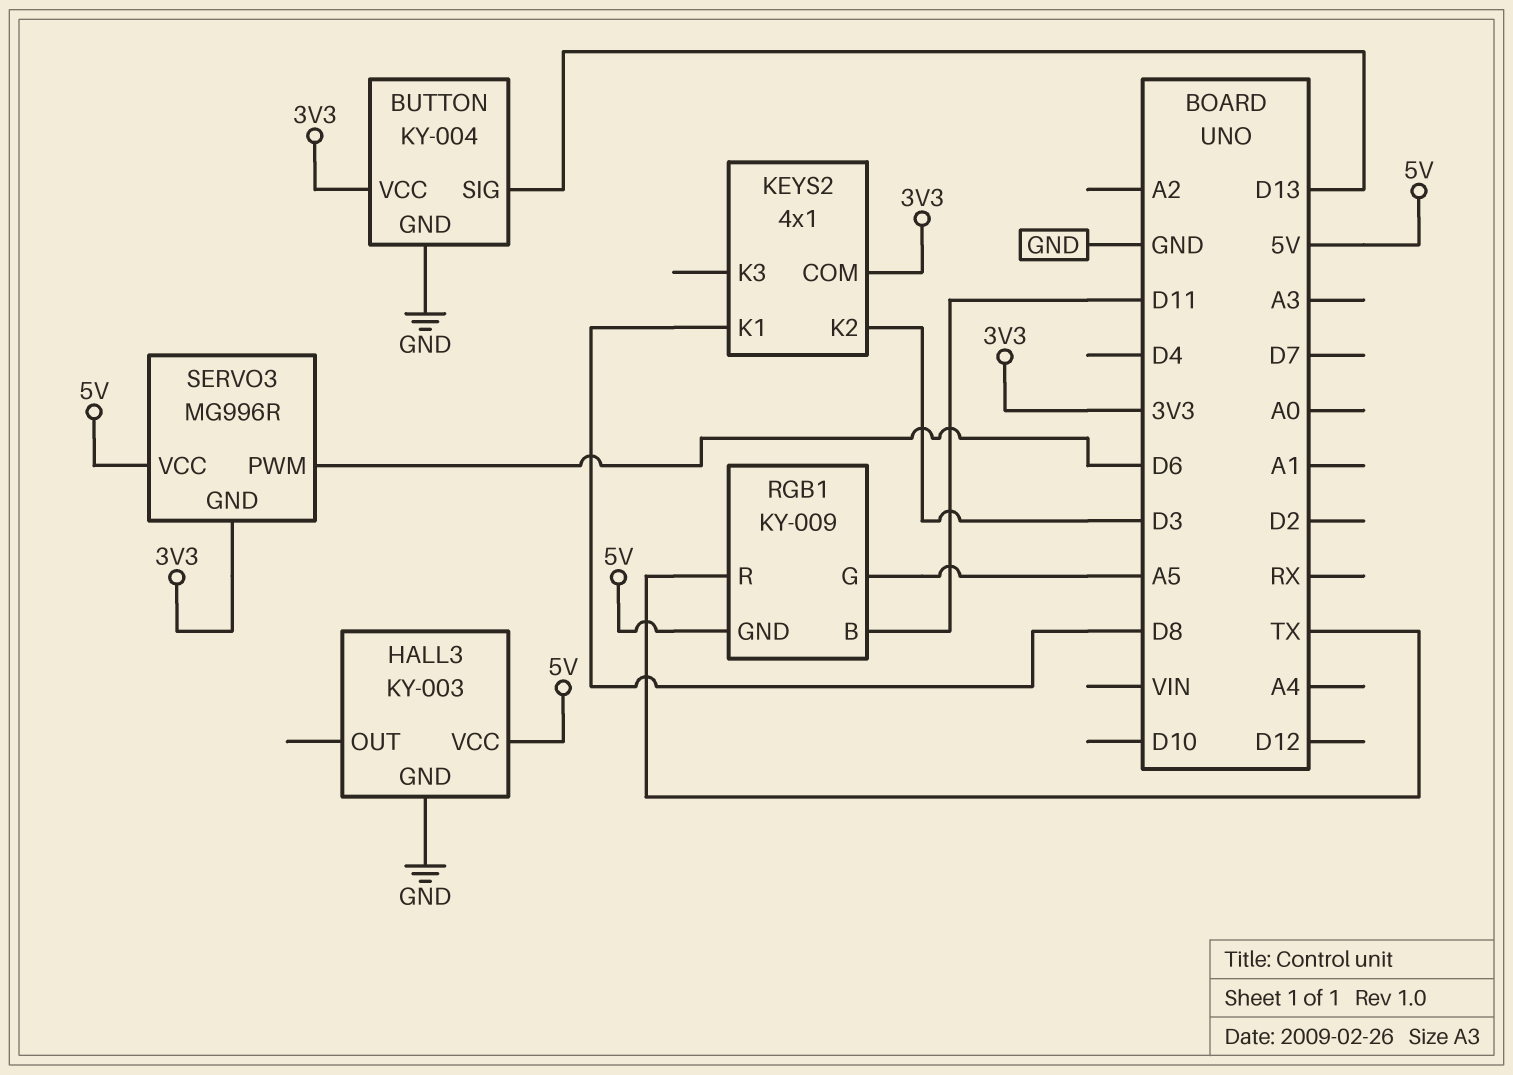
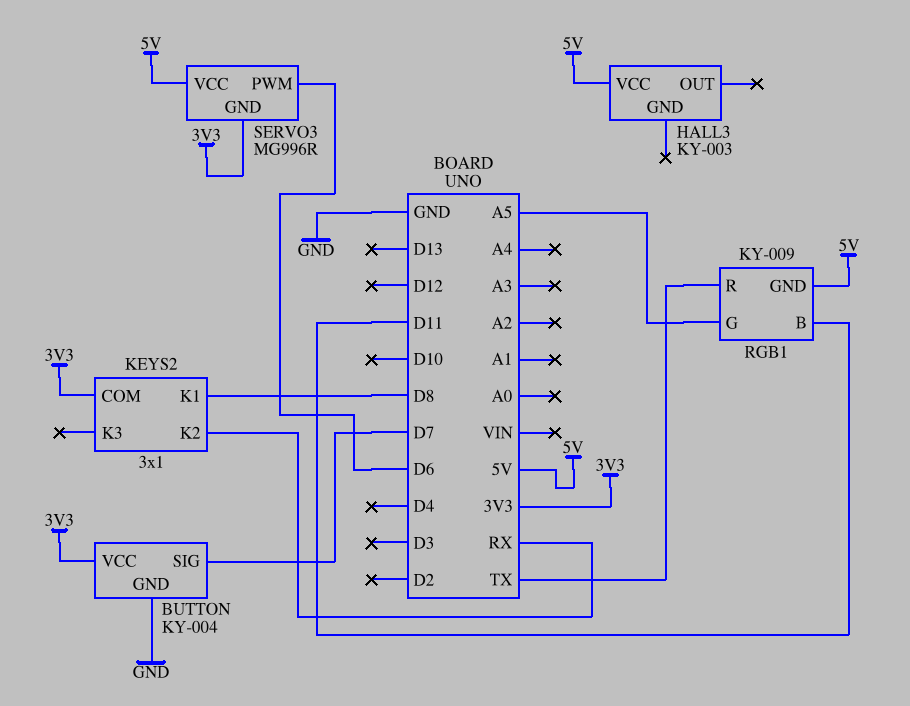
BUTTON pin SIG: D13 -> D7
HALL3 pin GND: GND -> none
KEYS2: 4x1 -> 3x1
KEYS2 pin K2: D3 -> RX

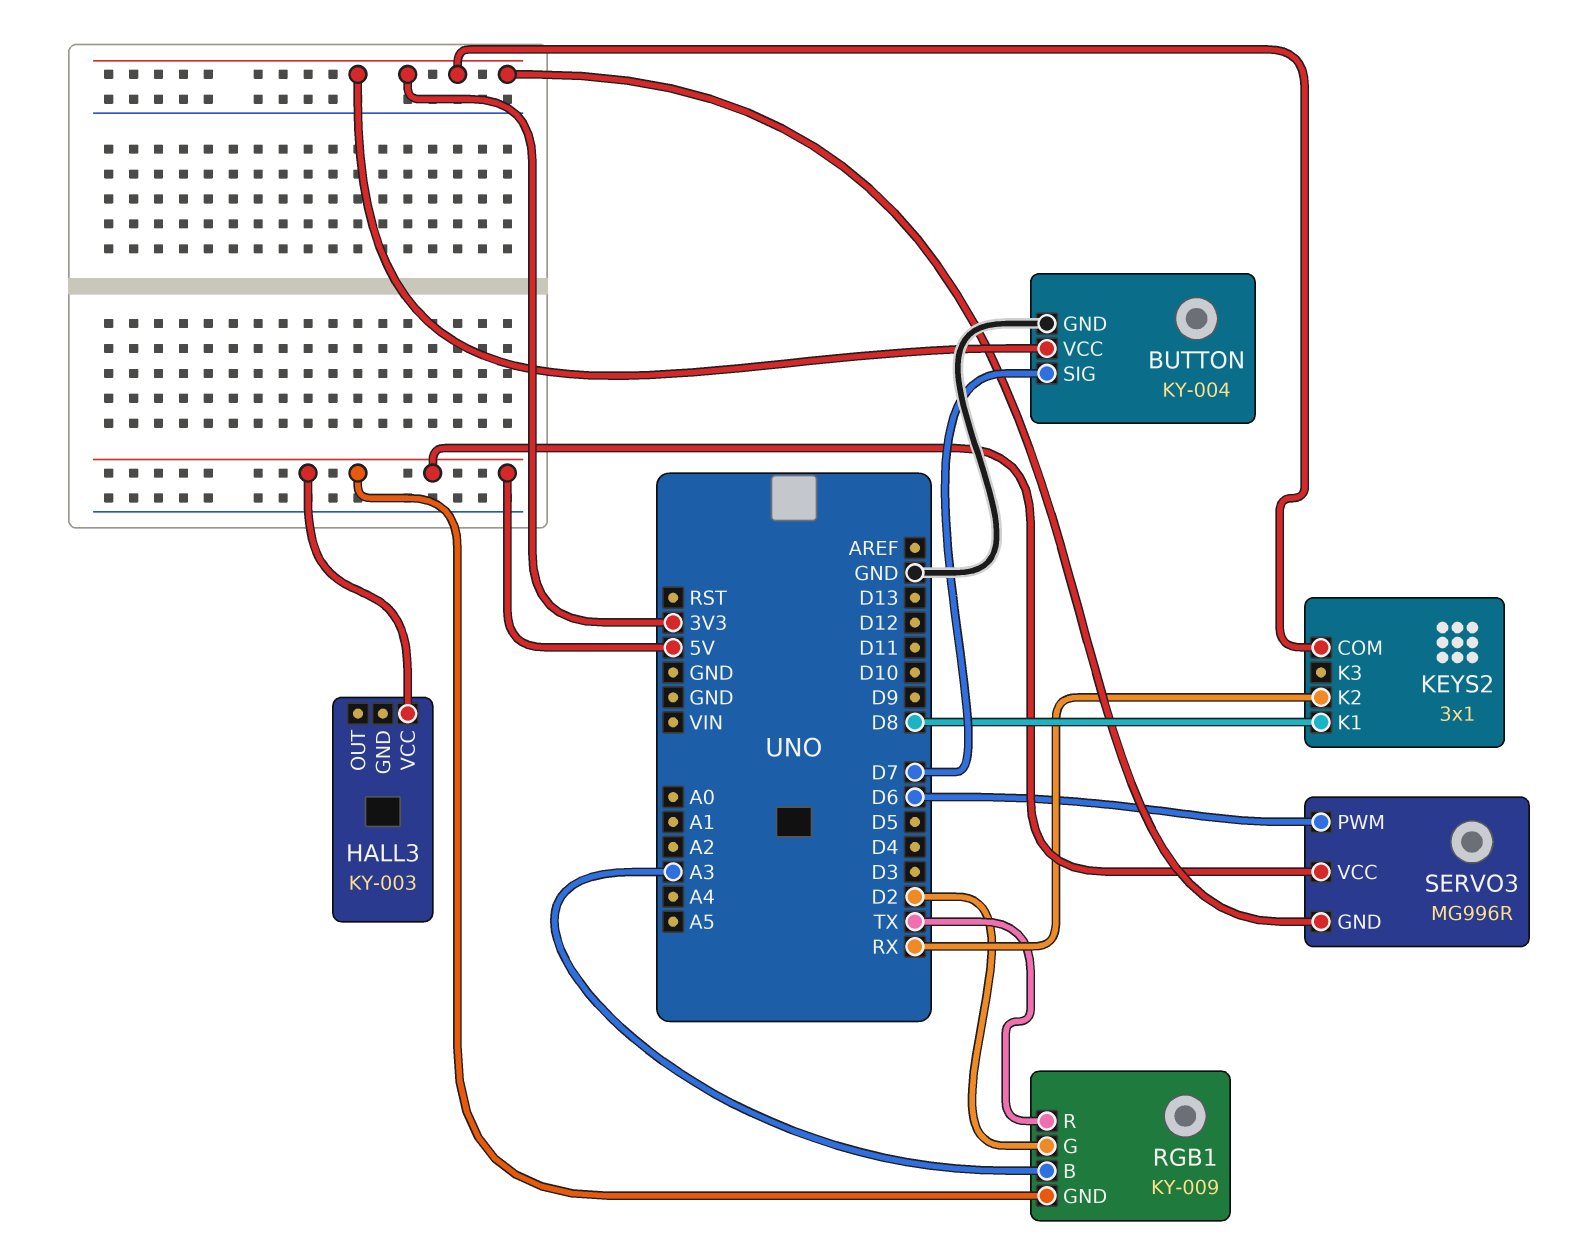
RGB1 pin B: D11 -> A3
RGB1 pin G: A5 -> D2

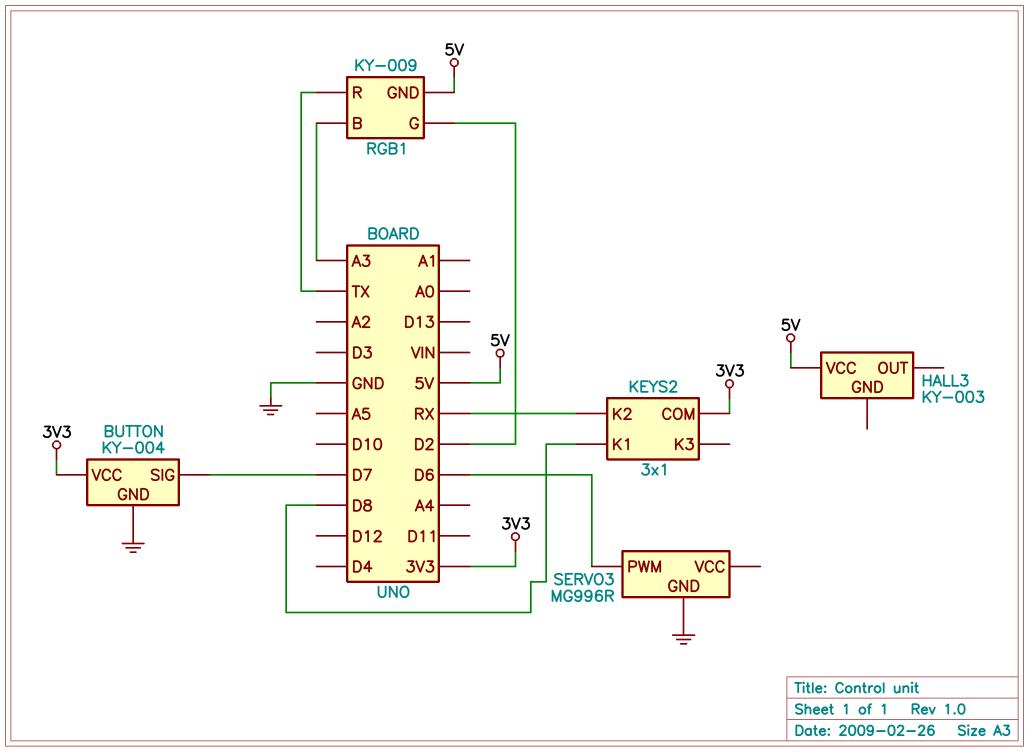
SERVO3 pin GND: 3V3 -> GND
SERVO3 pin VCC: 5V -> none

